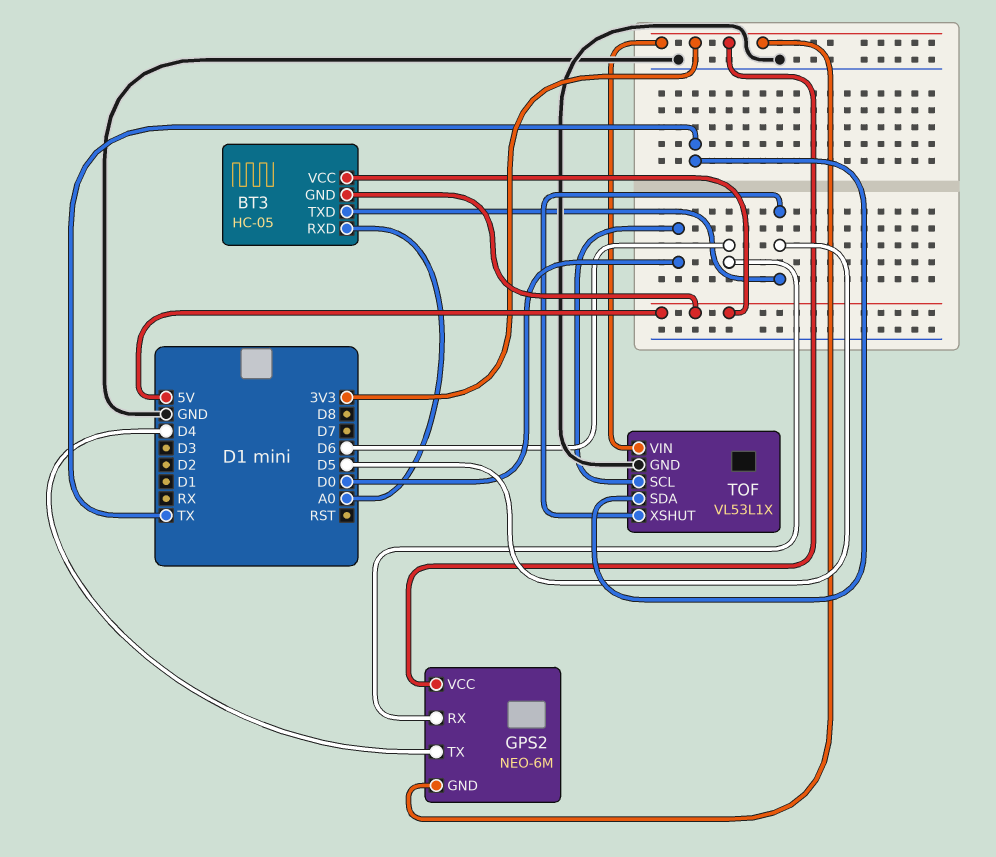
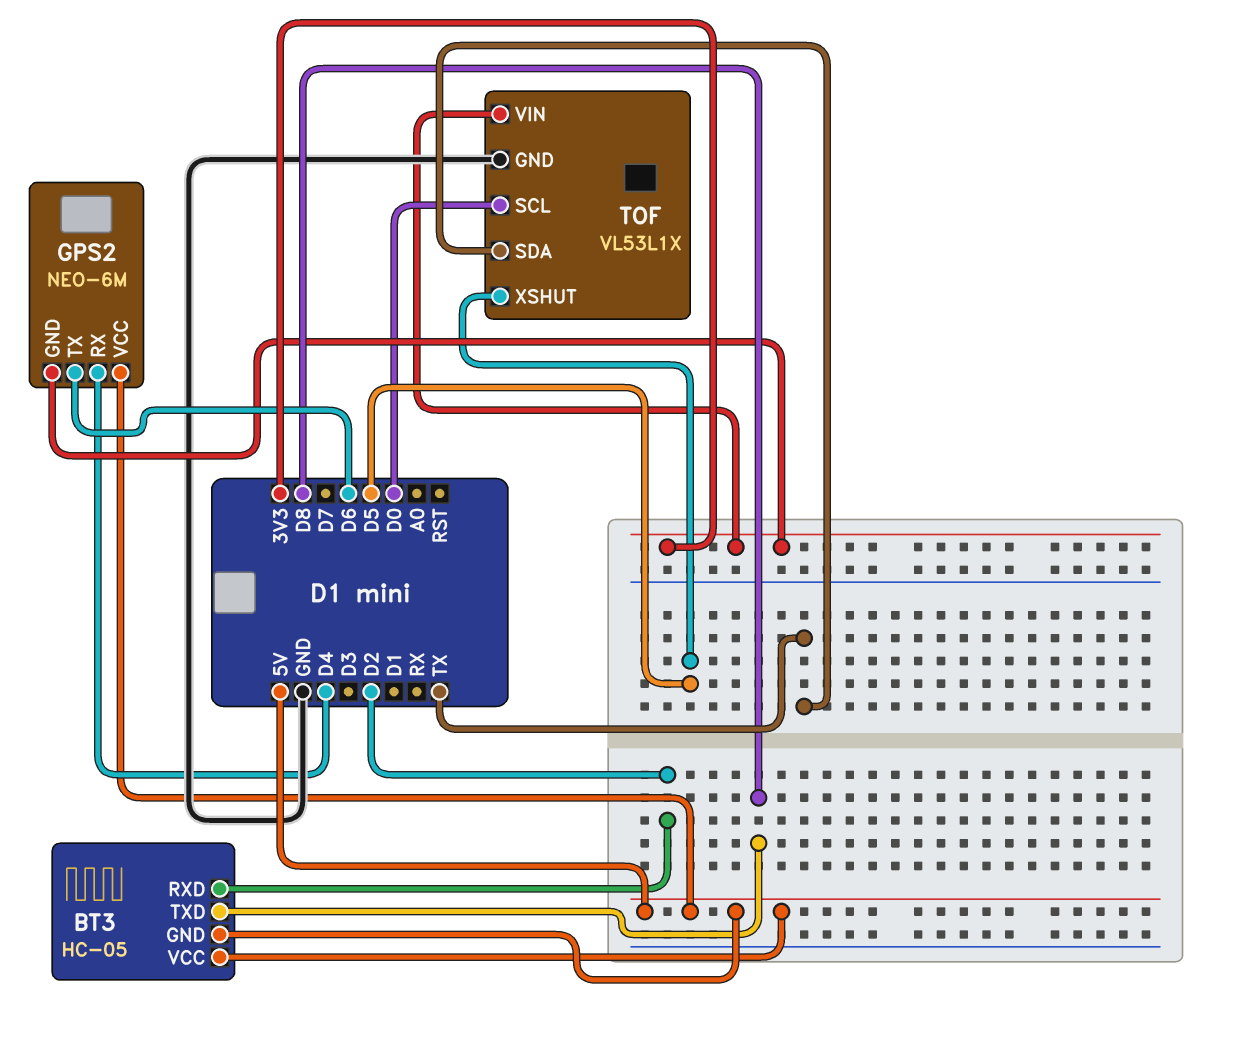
BT3 pin RXD: A0 -> D2
BT3 pin TXD: D5 -> D8
GPS2 pin RX: D6 -> D4
GPS2 pin TX: D4 -> D6
GPS2 pin VCC: 3V3 -> 5V

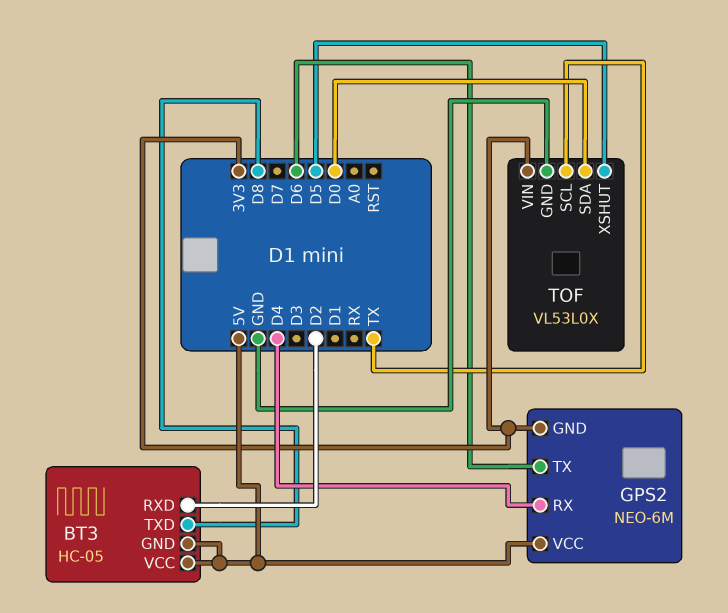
TOF: VL53L1X -> VL53L0X
TOF pin SCL: D0 -> TX
TOF pin SDA: TX -> D0

